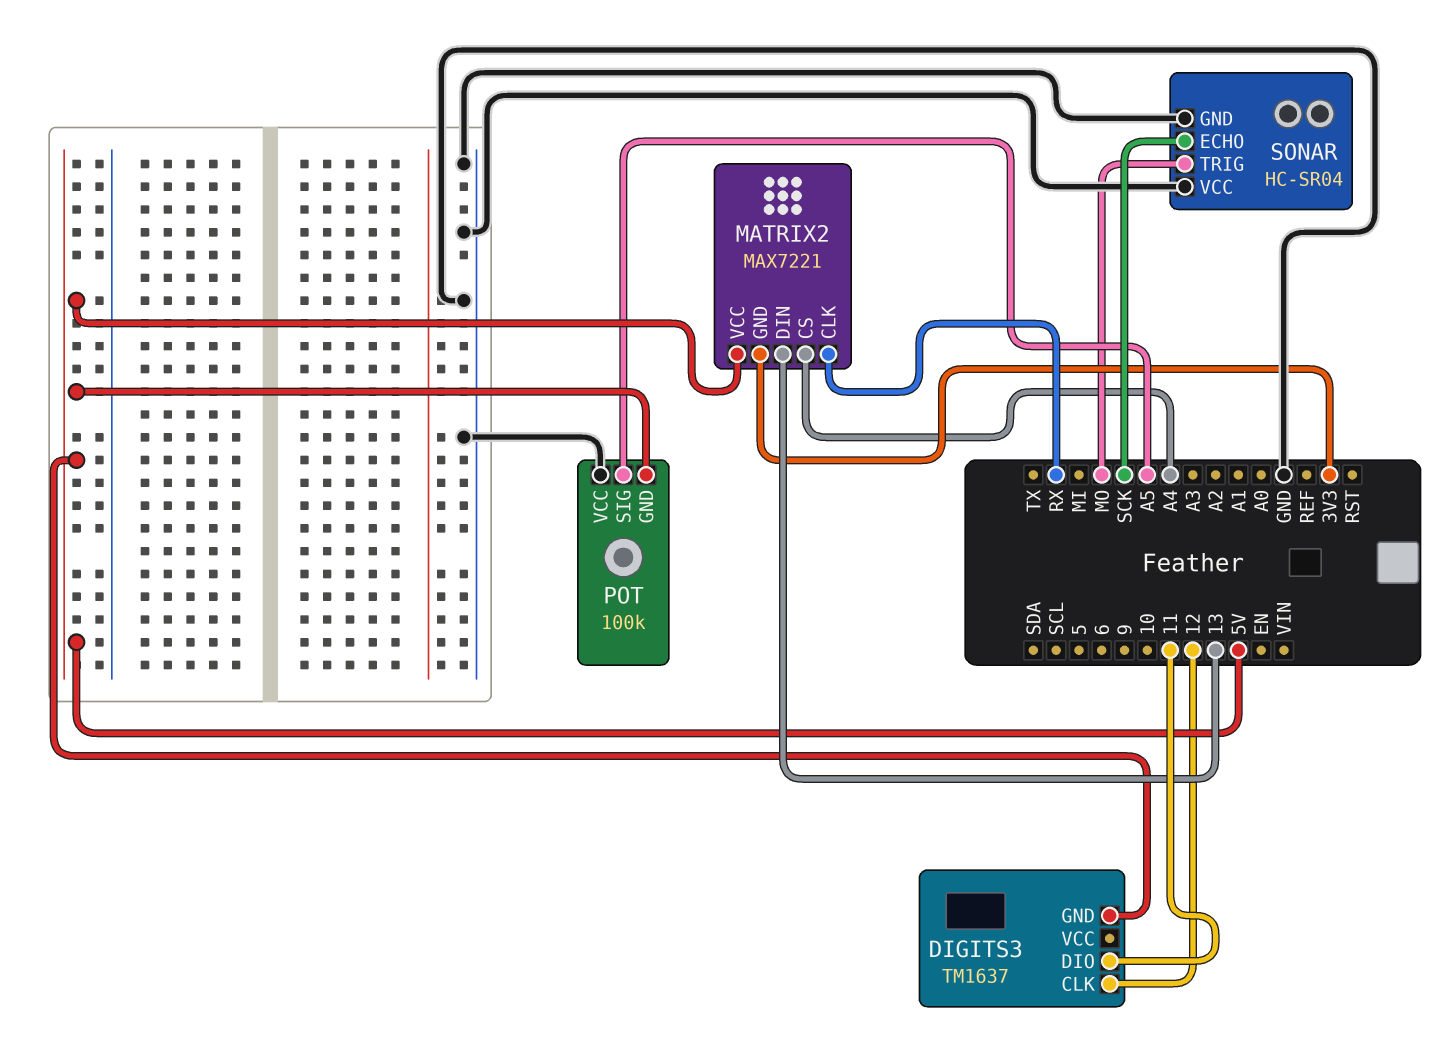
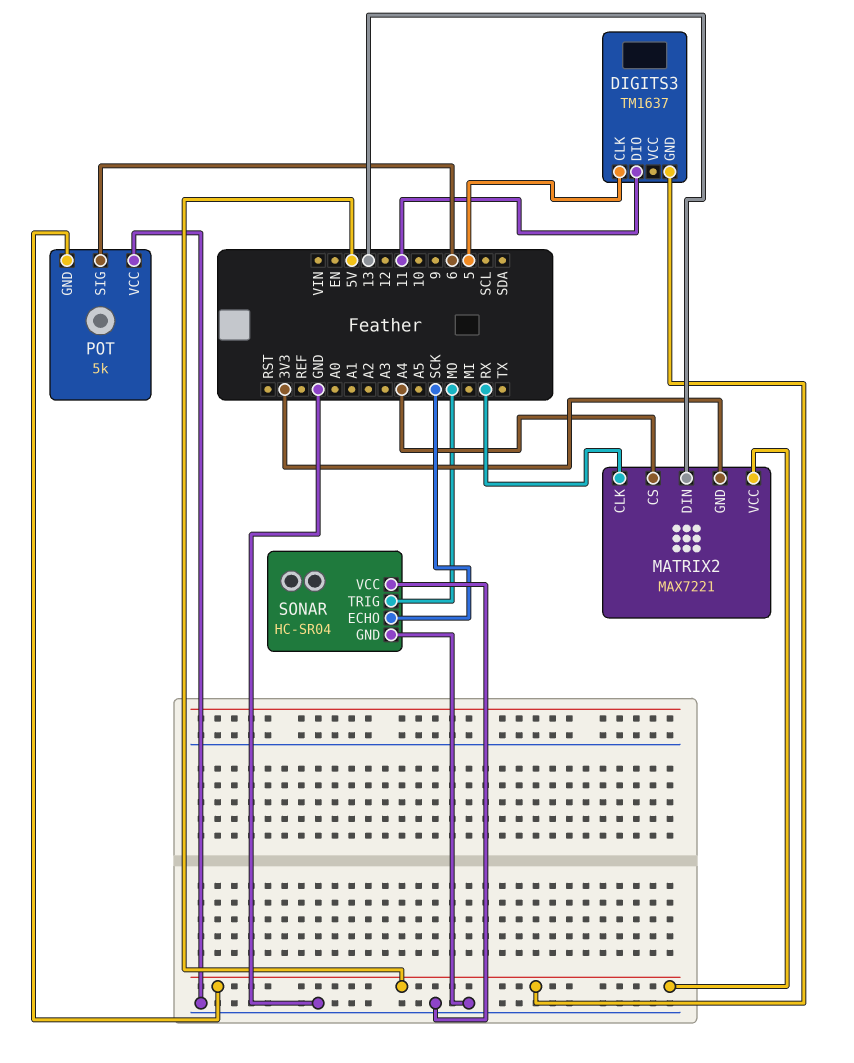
DIGITS3 pin CLK: 12 -> 5
POT: 100k -> 5k
POT pin SIG: A5 -> 6

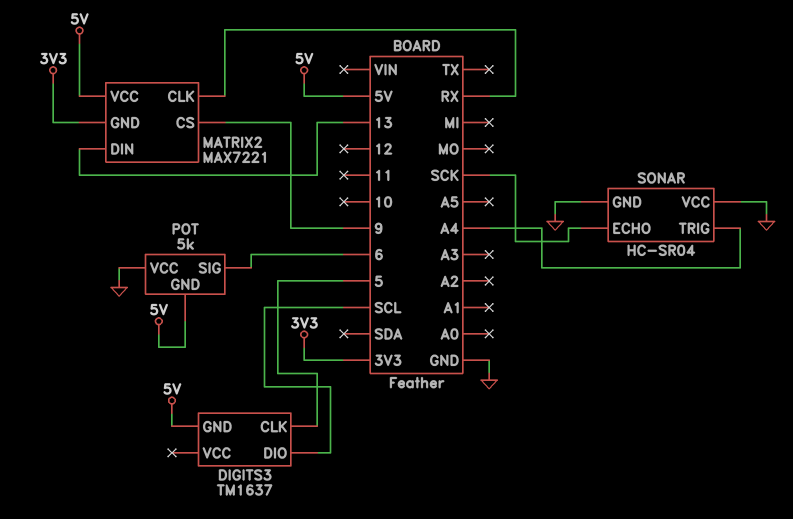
DIGITS3 pin DIO: 11 -> SCL
MATRIX2 pin CS: A4 -> 9
SONAR pin TRIG: MO -> A4

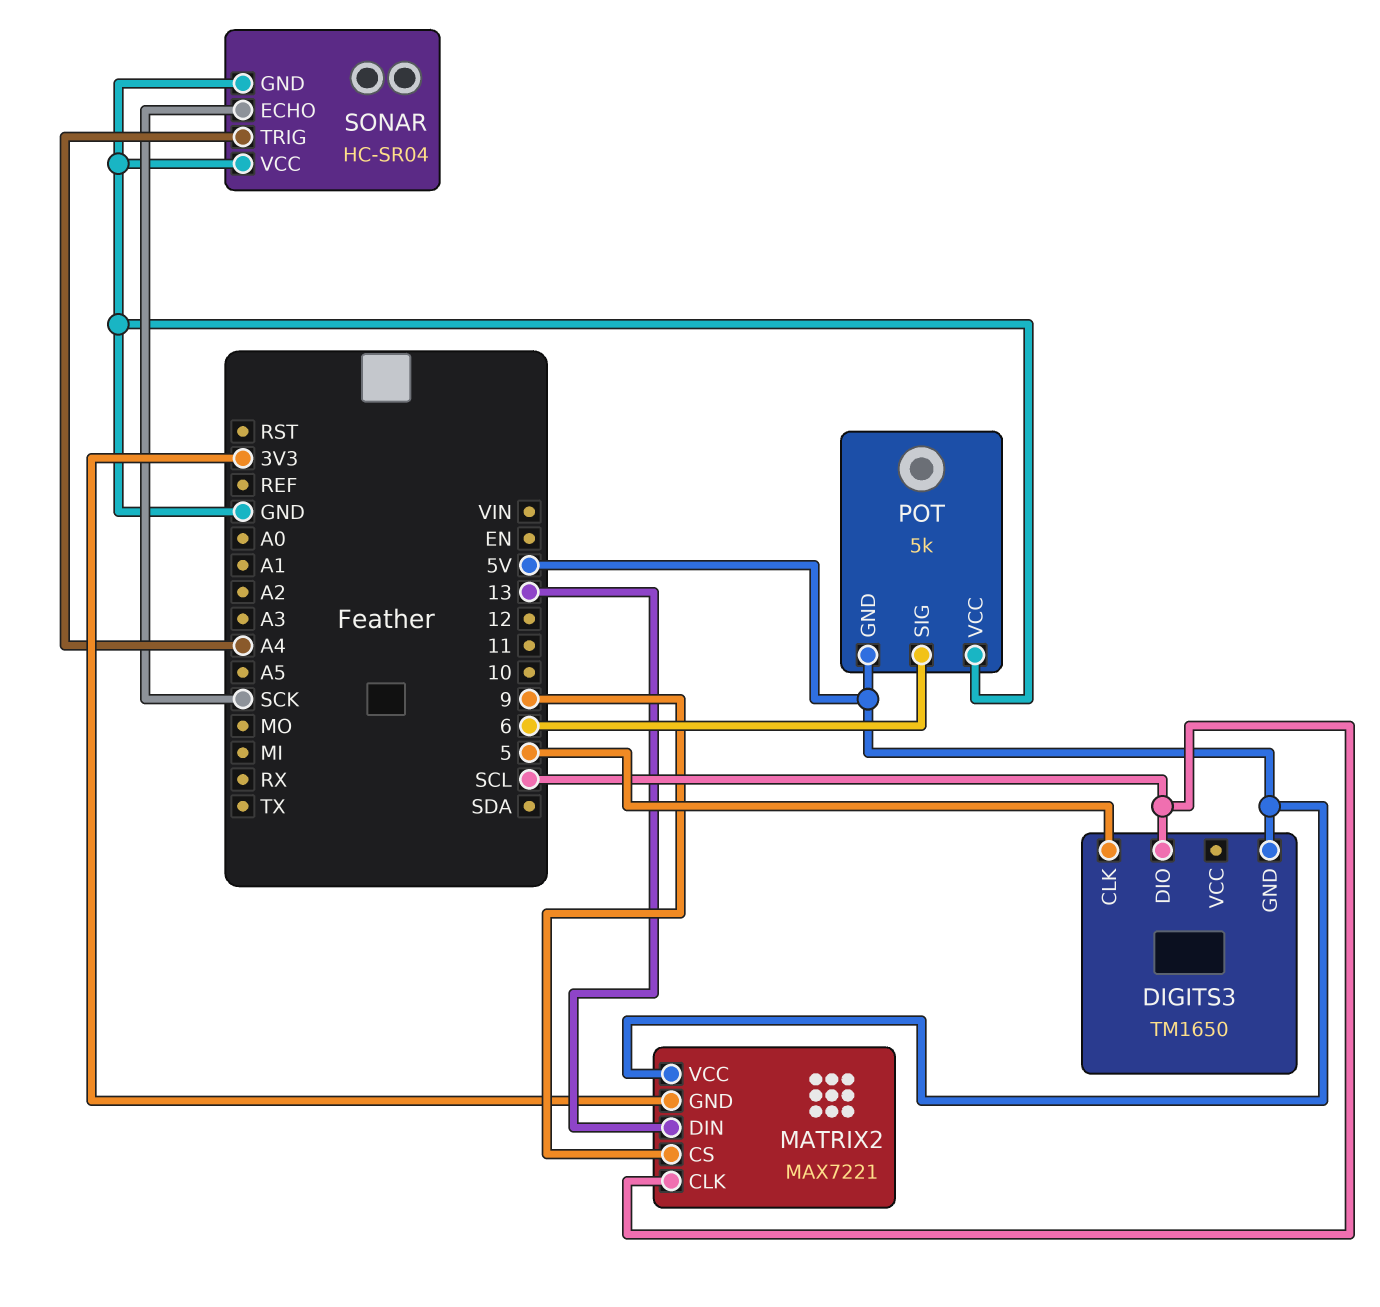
DIGITS3: TM1637 -> TM1650
MATRIX2 pin CLK: RX -> SCL

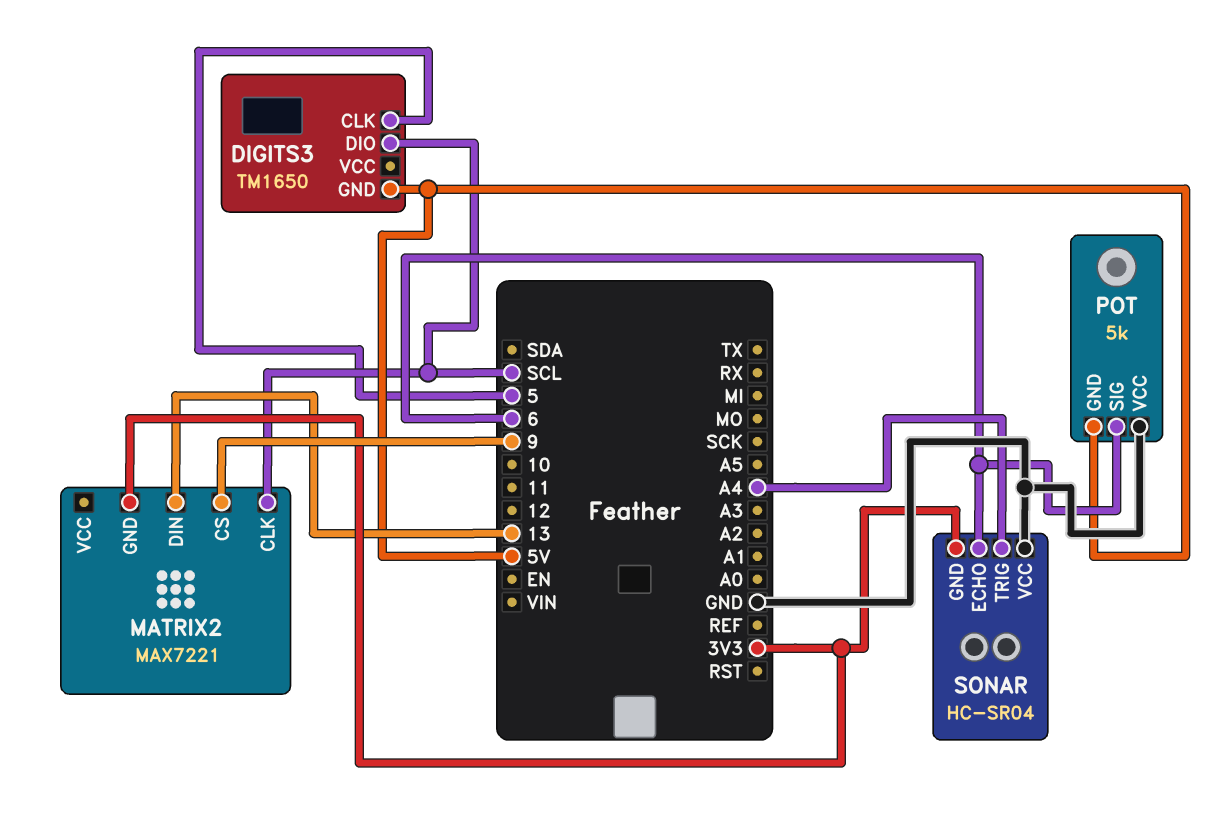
MATRIX2 pin VCC: 5V -> none
SONAR pin ECHO: SCK -> 6
SONAR pin GND: GND -> 3V3

